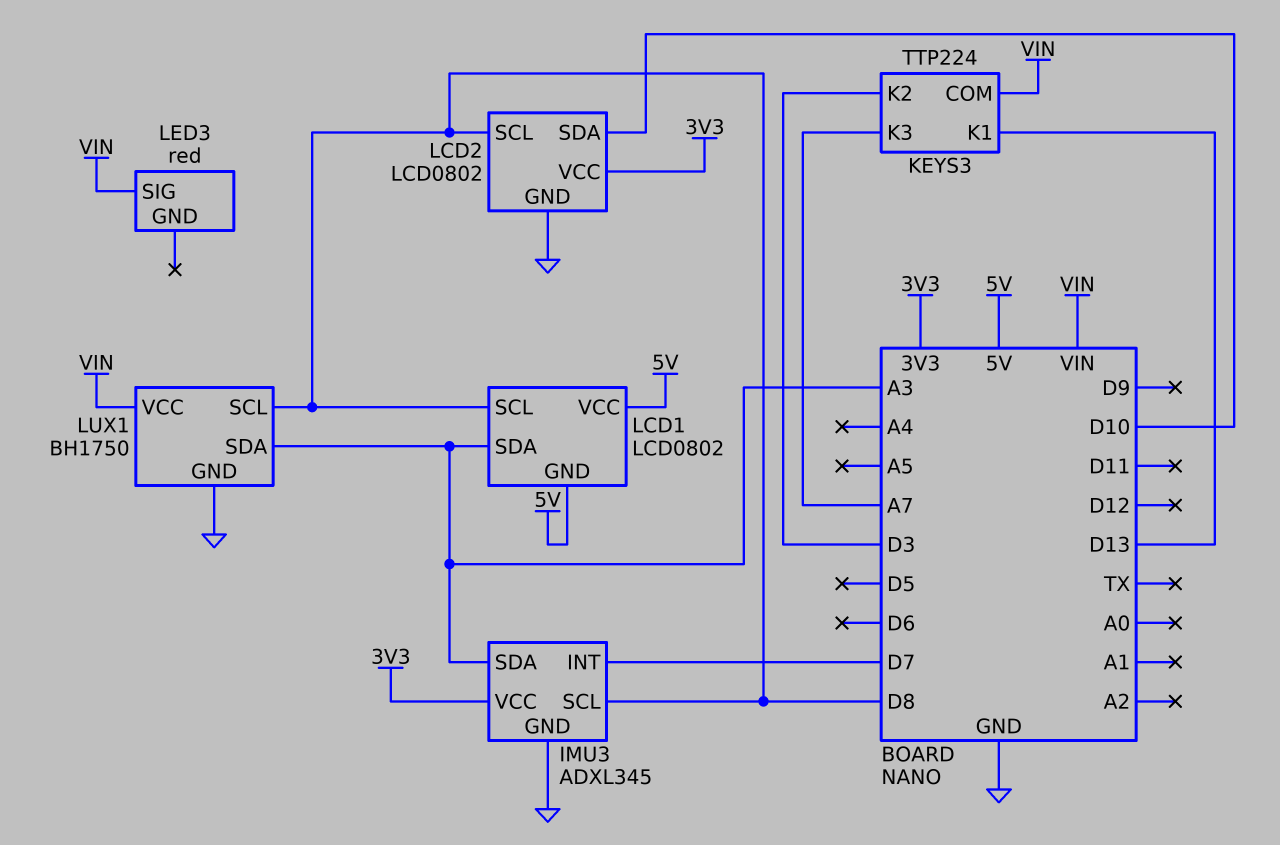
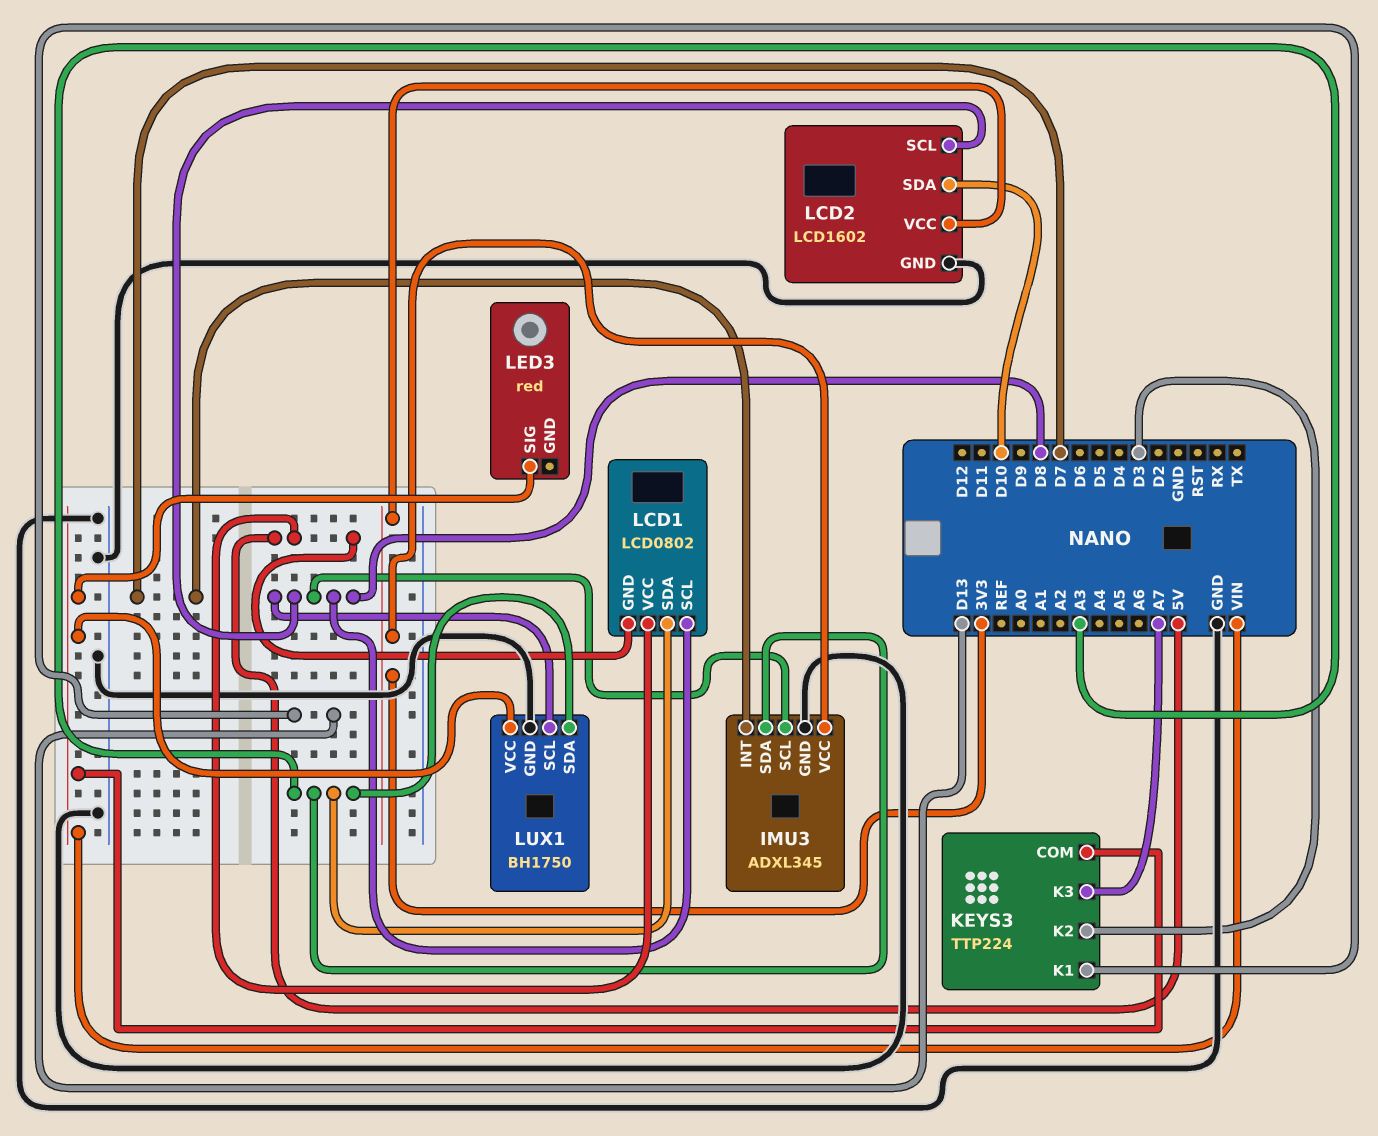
LCD2: LCD0802 -> LCD1602

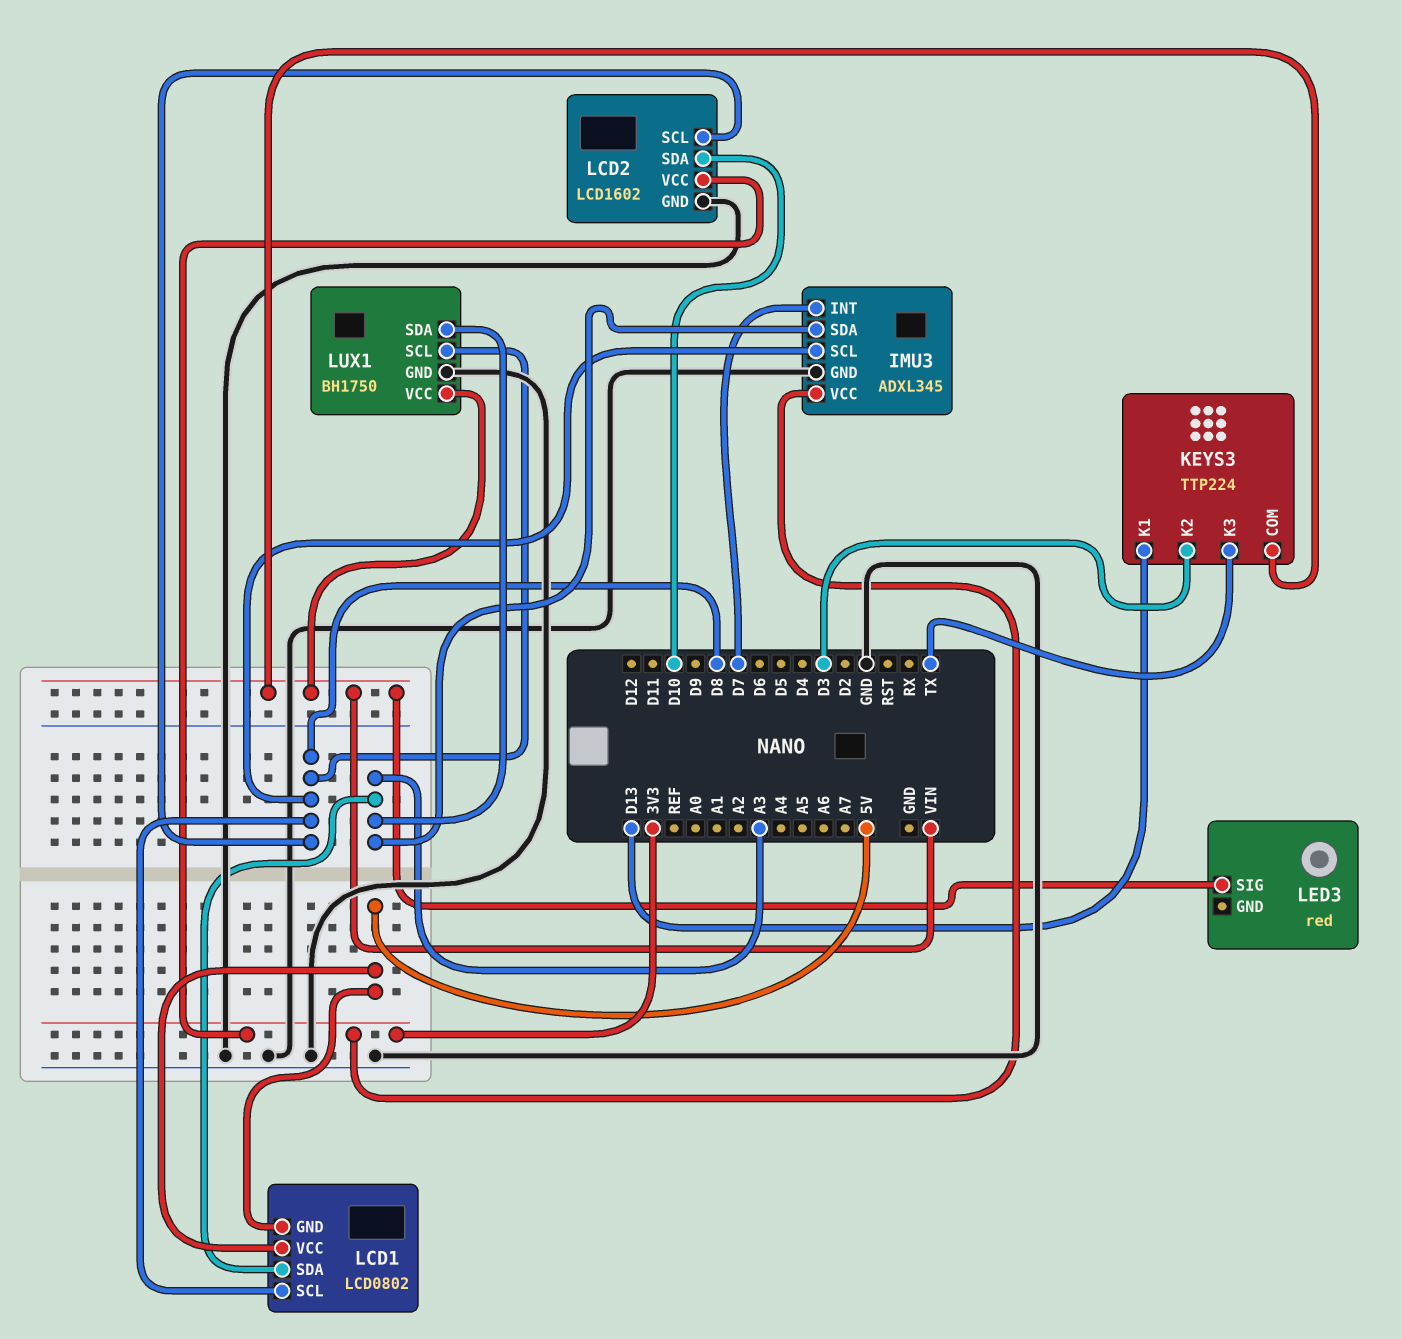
KEYS3 pin K3: A7 -> TX

